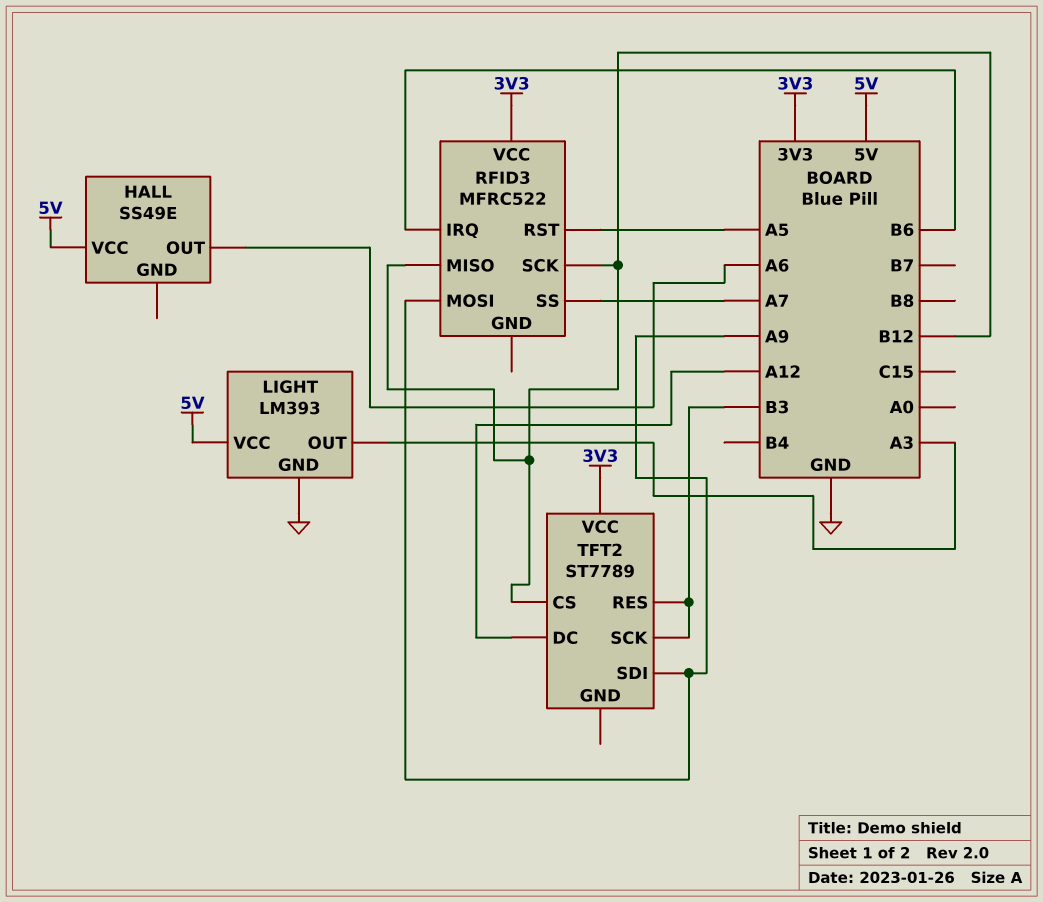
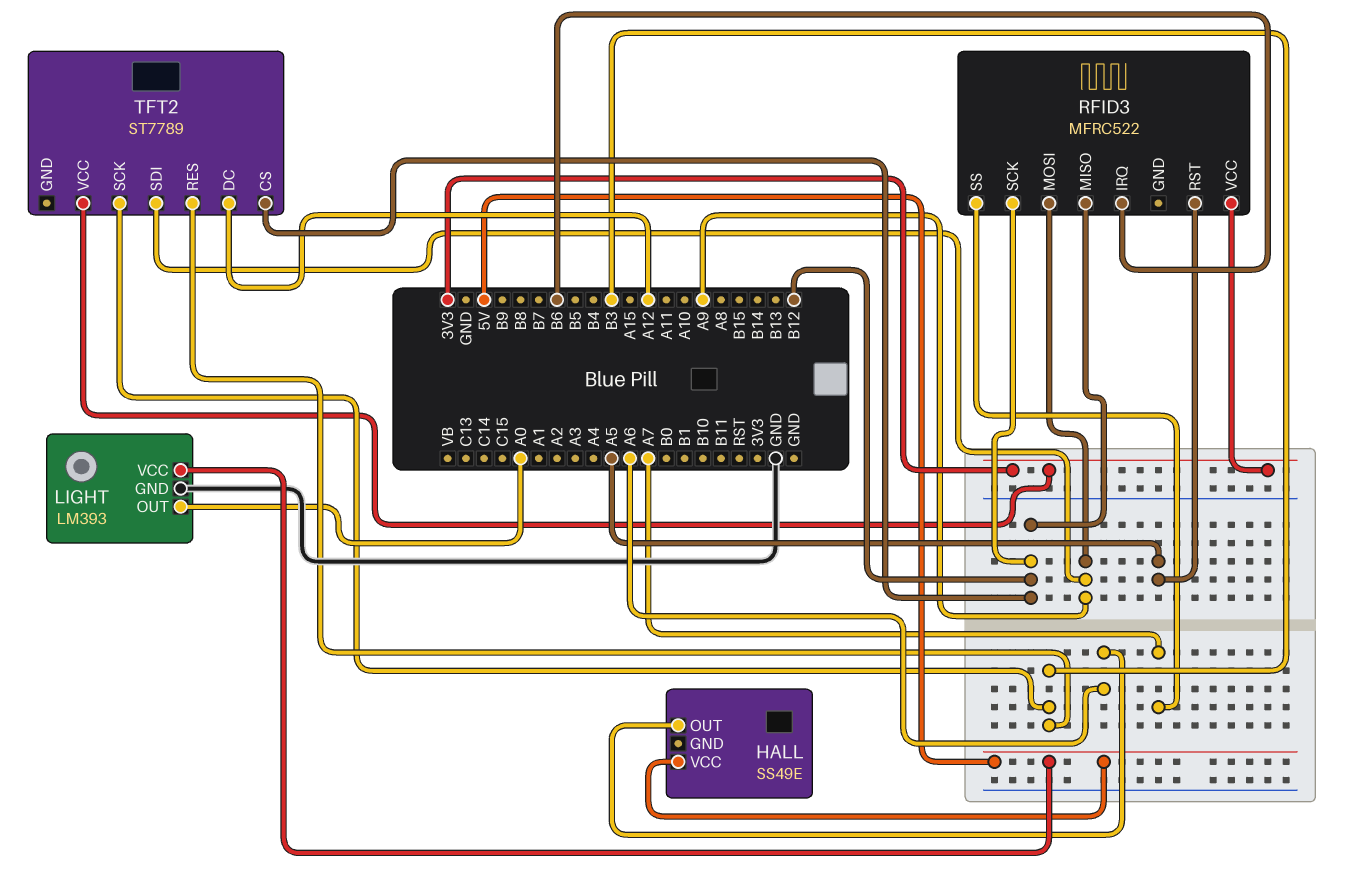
LIGHT pin OUT: A3 -> A0

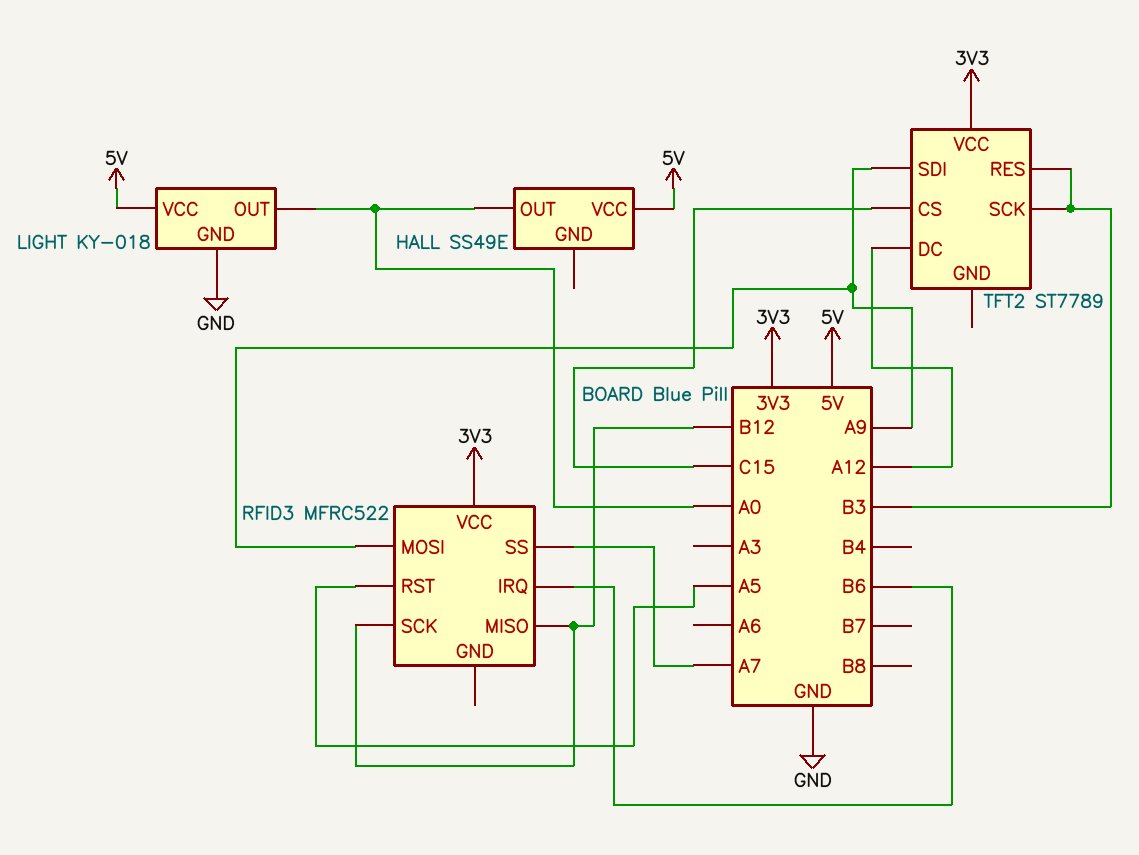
HALL pin OUT: A6 -> A0
LIGHT: LM393 -> KY-018
TFT2 pin CS: B12 -> C15

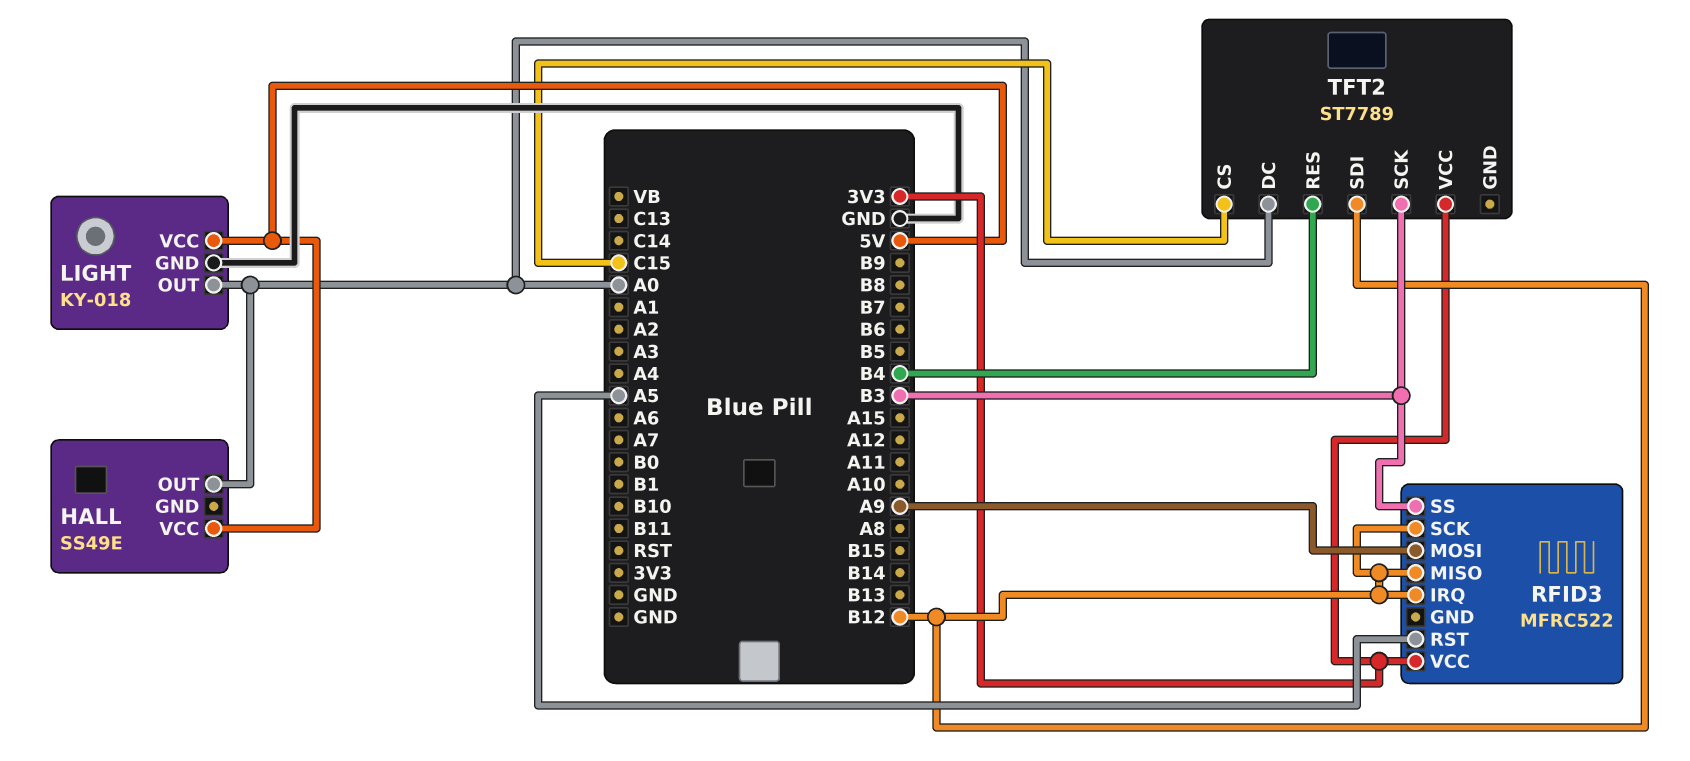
RFID3 pin IRQ: B6 -> B12
RFID3 pin SS: A7 -> B3
TFT2 pin DC: A12 -> A0
TFT2 pin RES: B3 -> B4
TFT2 pin SDI: A9 -> B12

